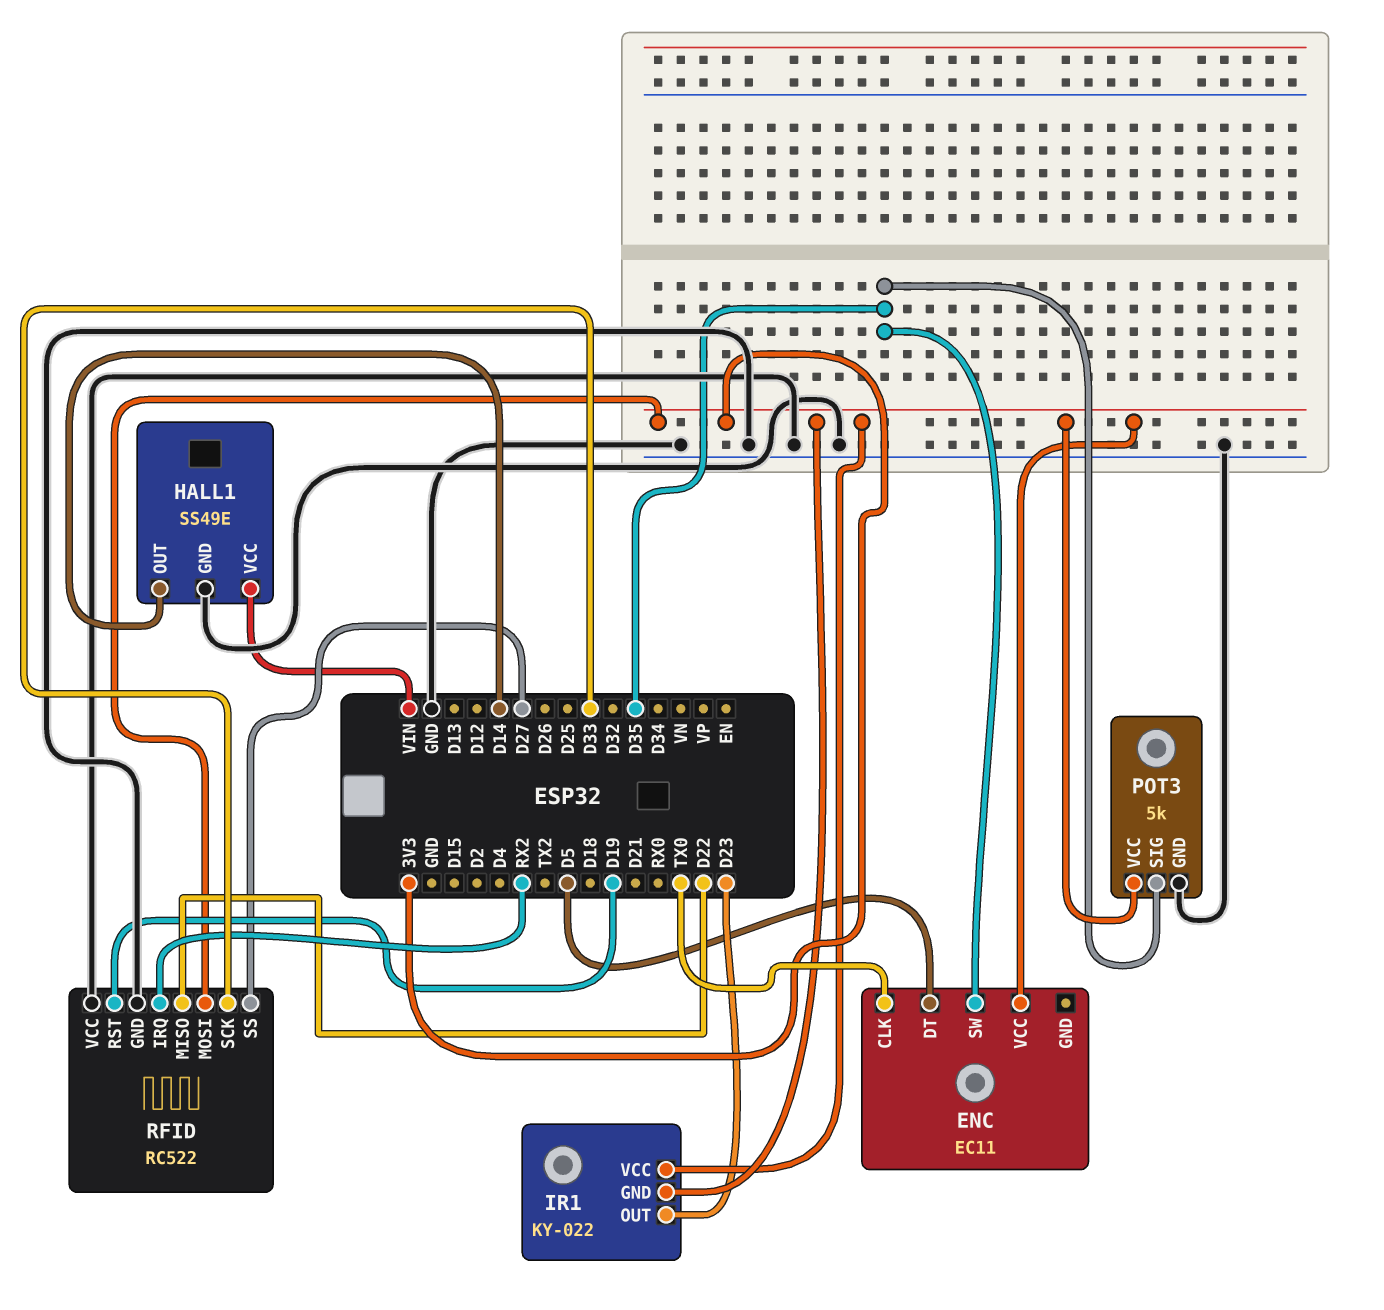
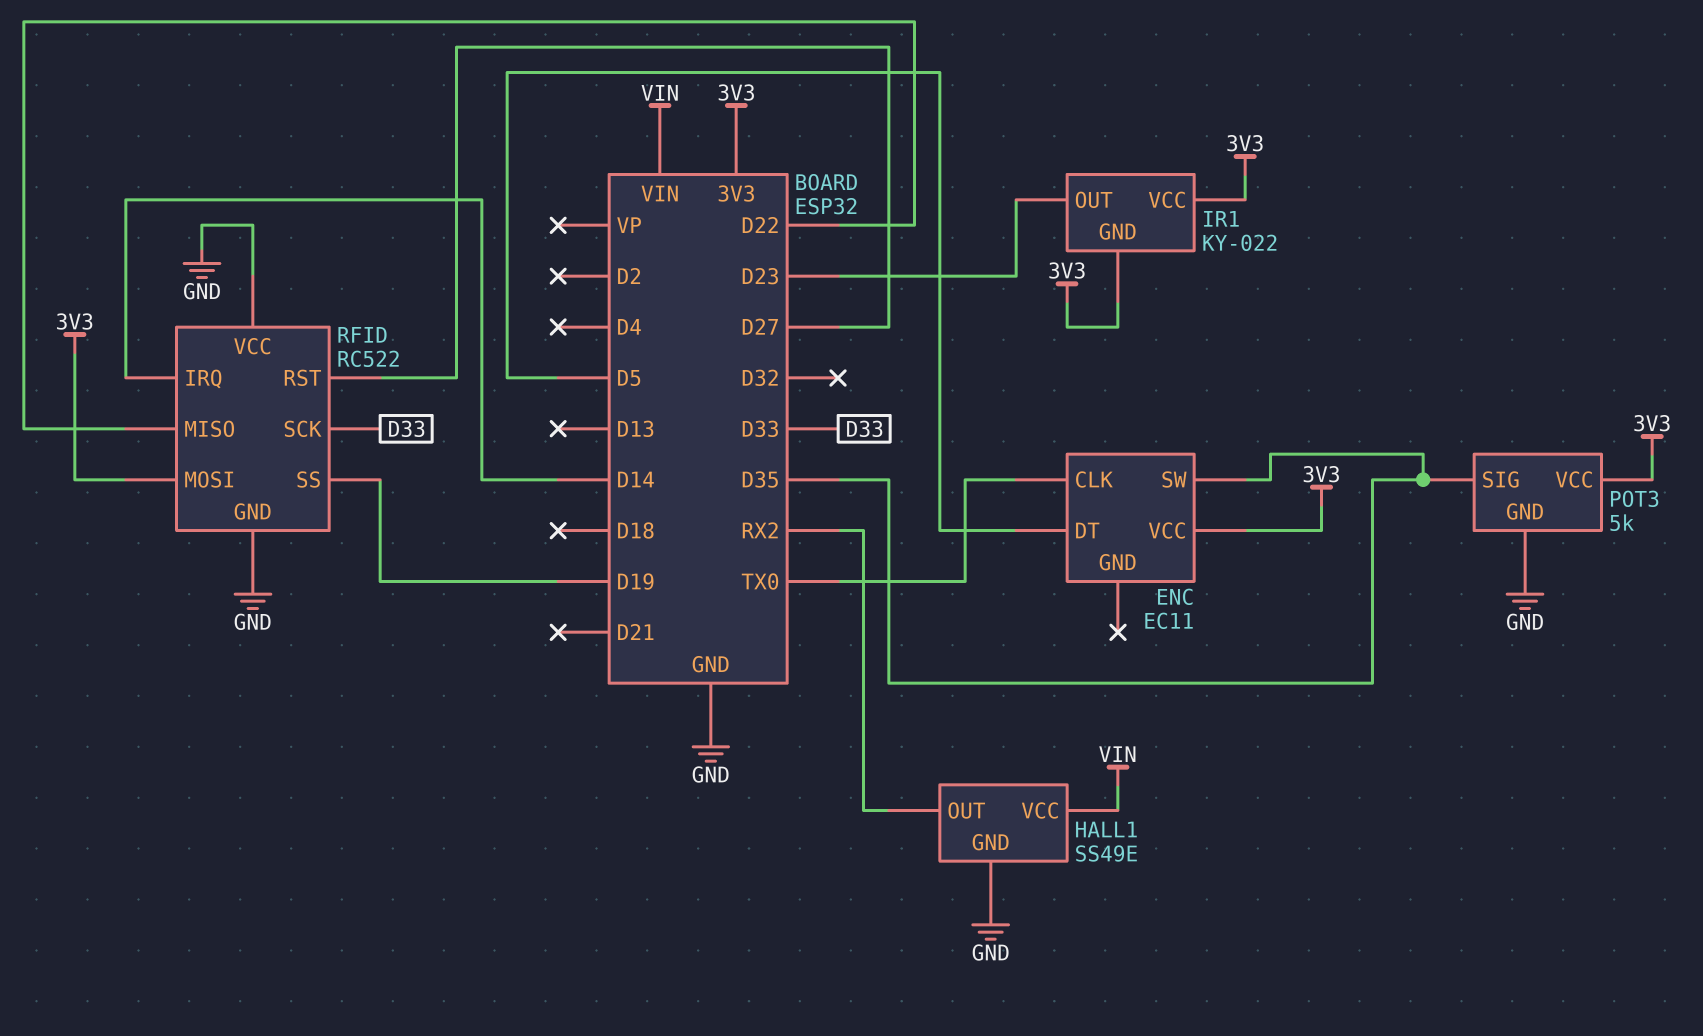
HALL1 pin OUT: D14 -> RX2
RFID pin IRQ: RX2 -> D14
RFID pin RST: D19 -> D27
RFID pin SS: D27 -> D19

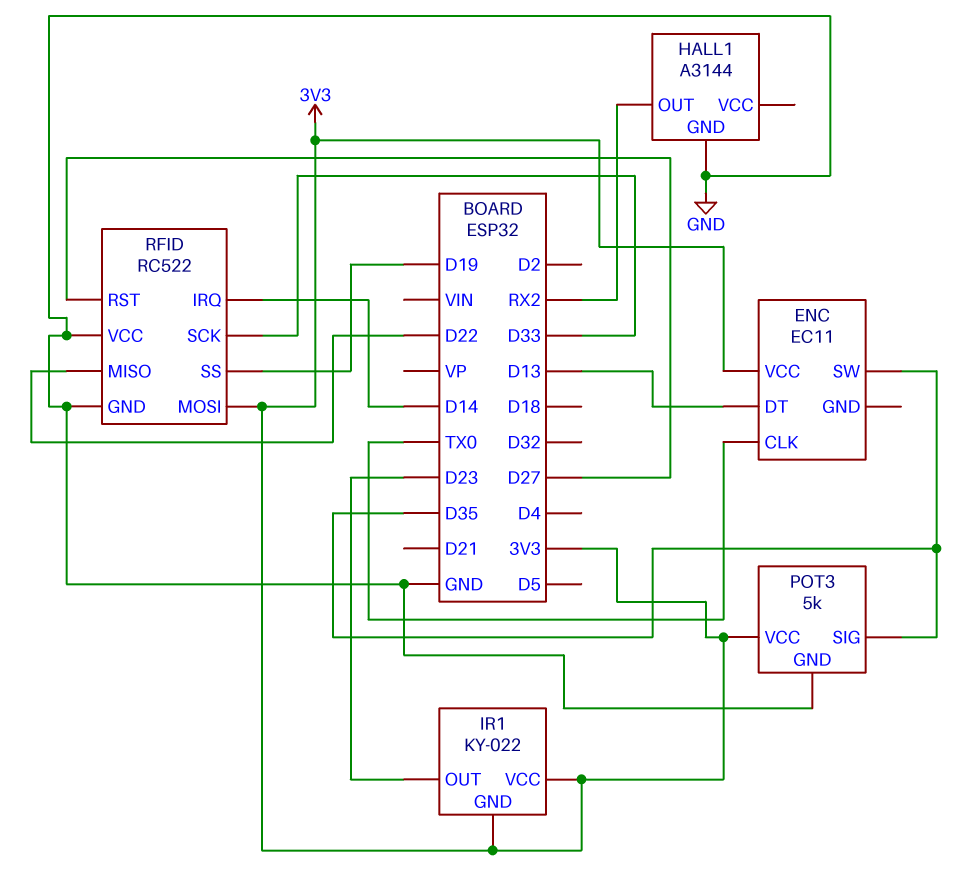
ENC pin DT: D5 -> D13
HALL1: SS49E -> A3144
HALL1 pin VCC: VIN -> none

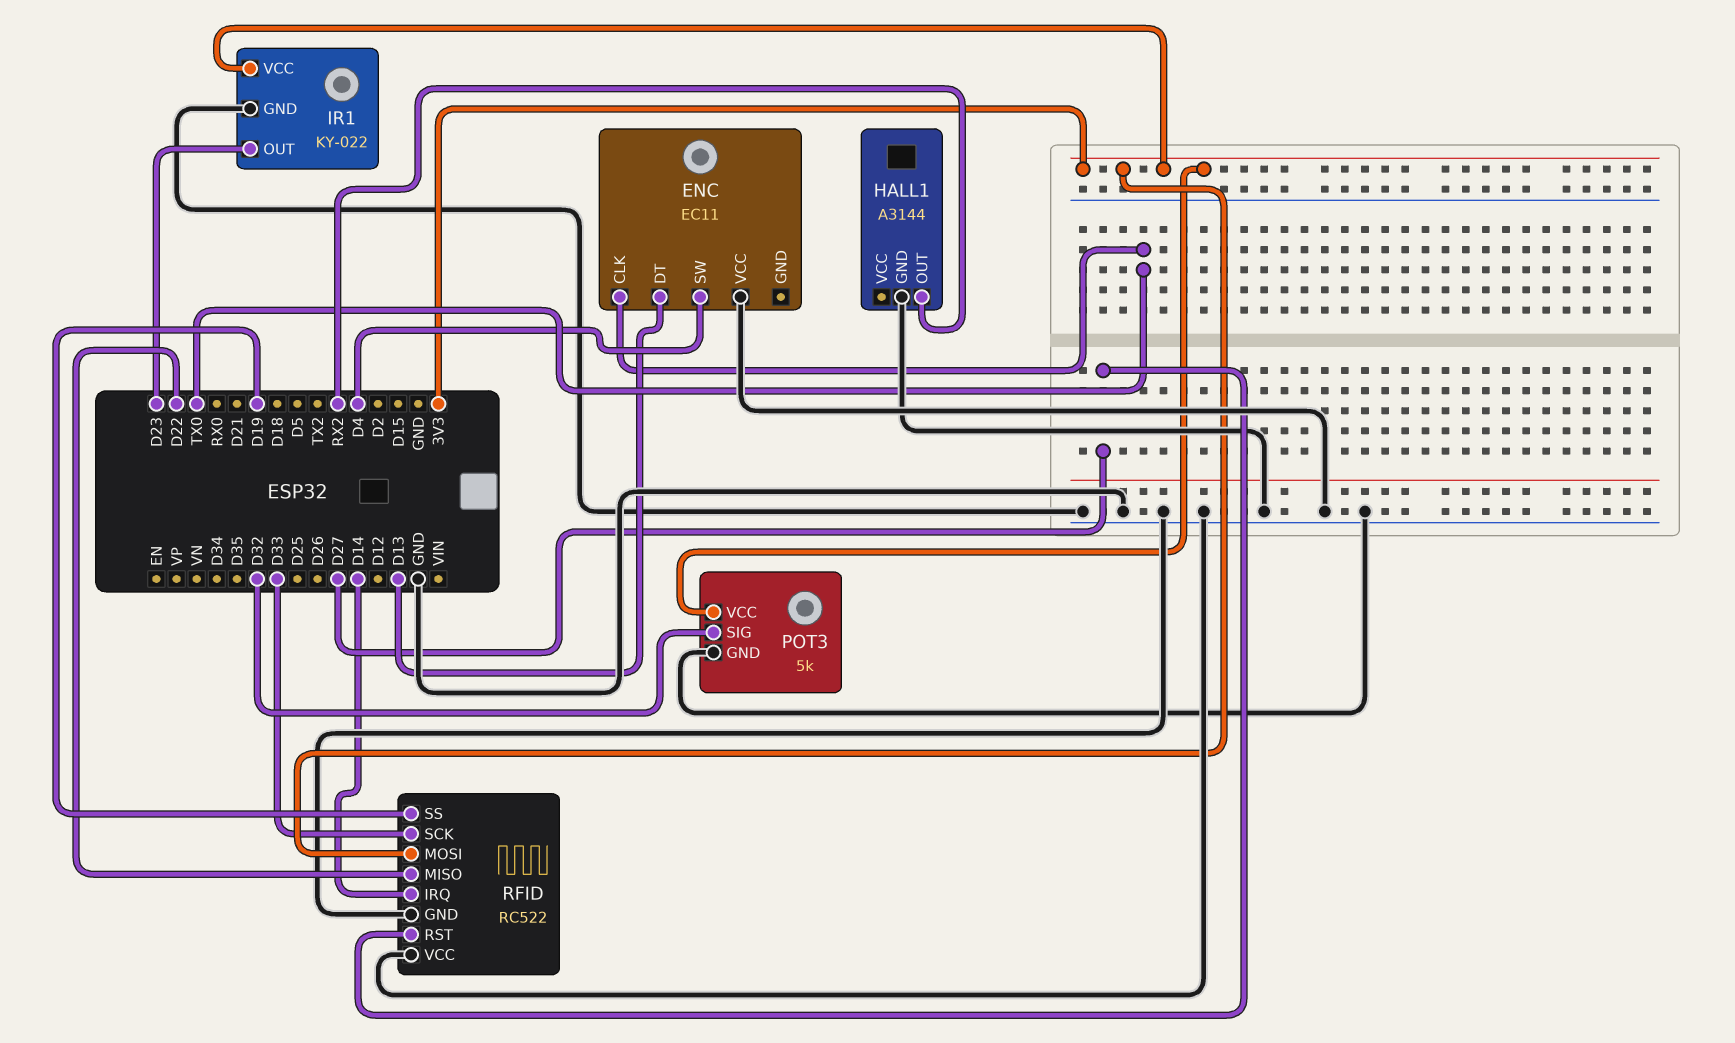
ENC pin SW: D35 -> D4
ENC pin VCC: 3V3 -> GND
IR1 pin GND: 3V3 -> GND
POT3 pin SIG: D35 -> D32

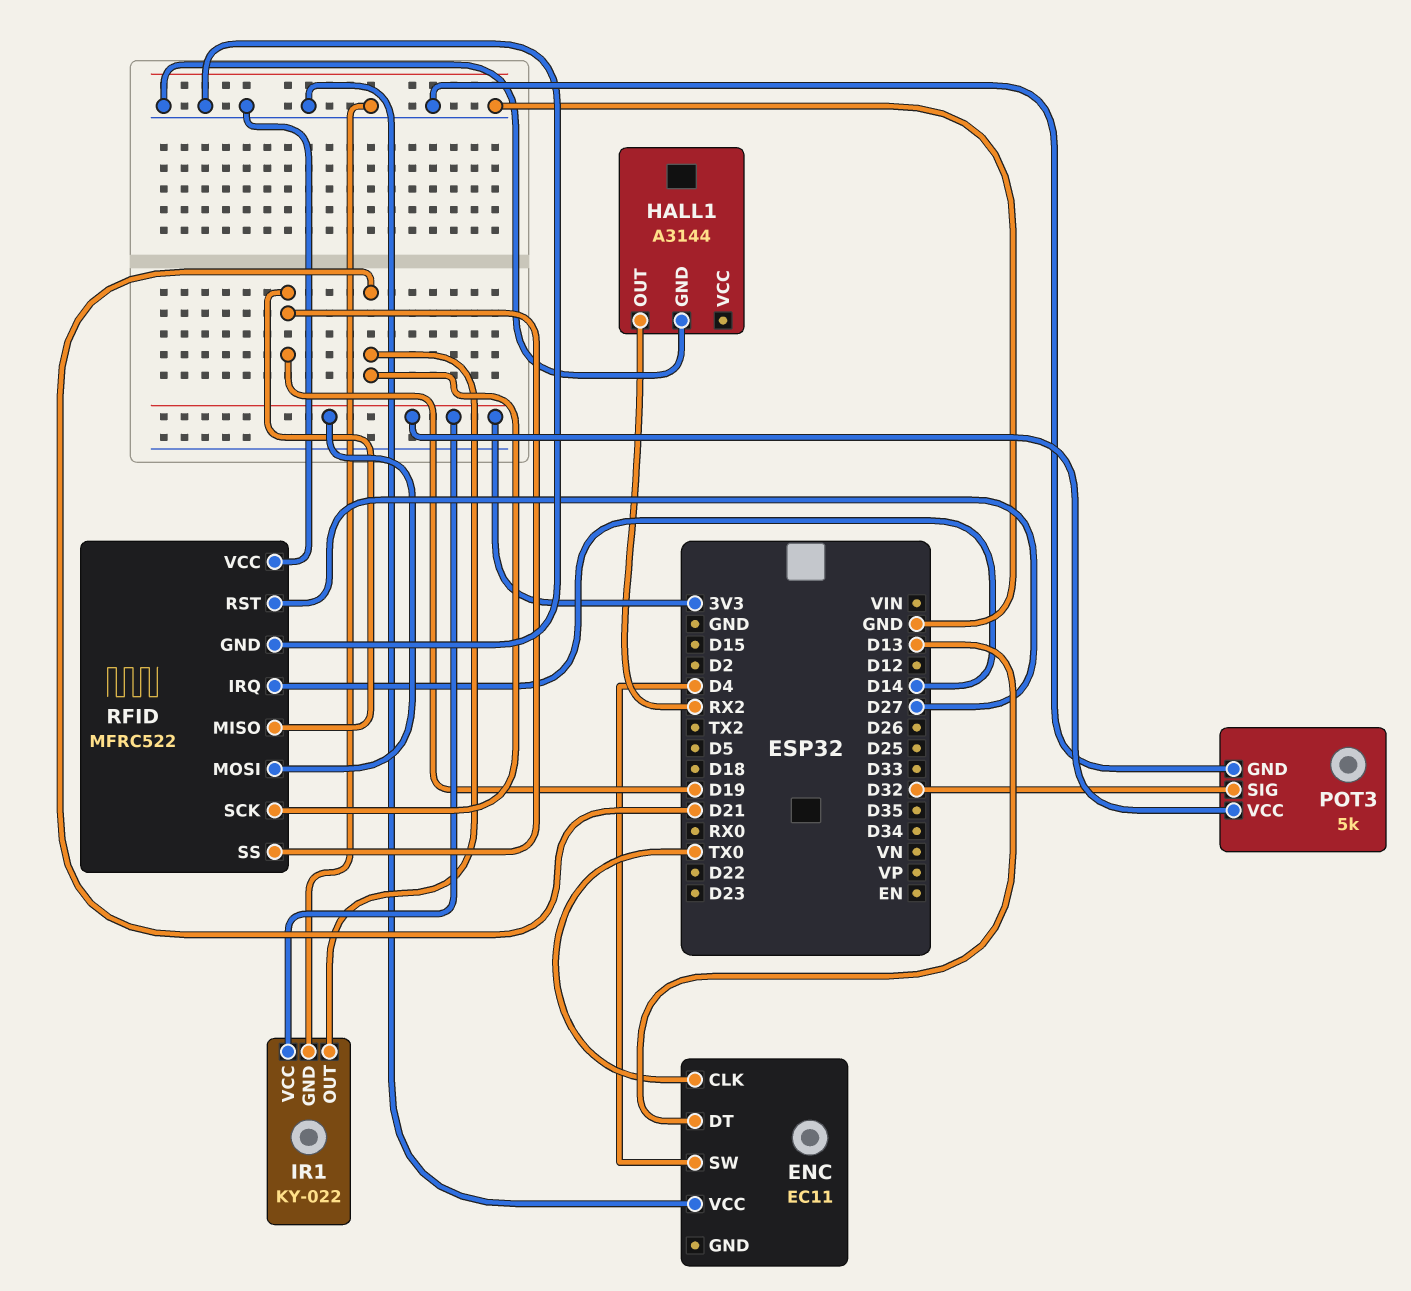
IR1 pin OUT: D23 -> D21
RFID: RC522 -> MFRC522
RFID pin MISO: D22 -> D19
RFID pin SCK: D33 -> D21

